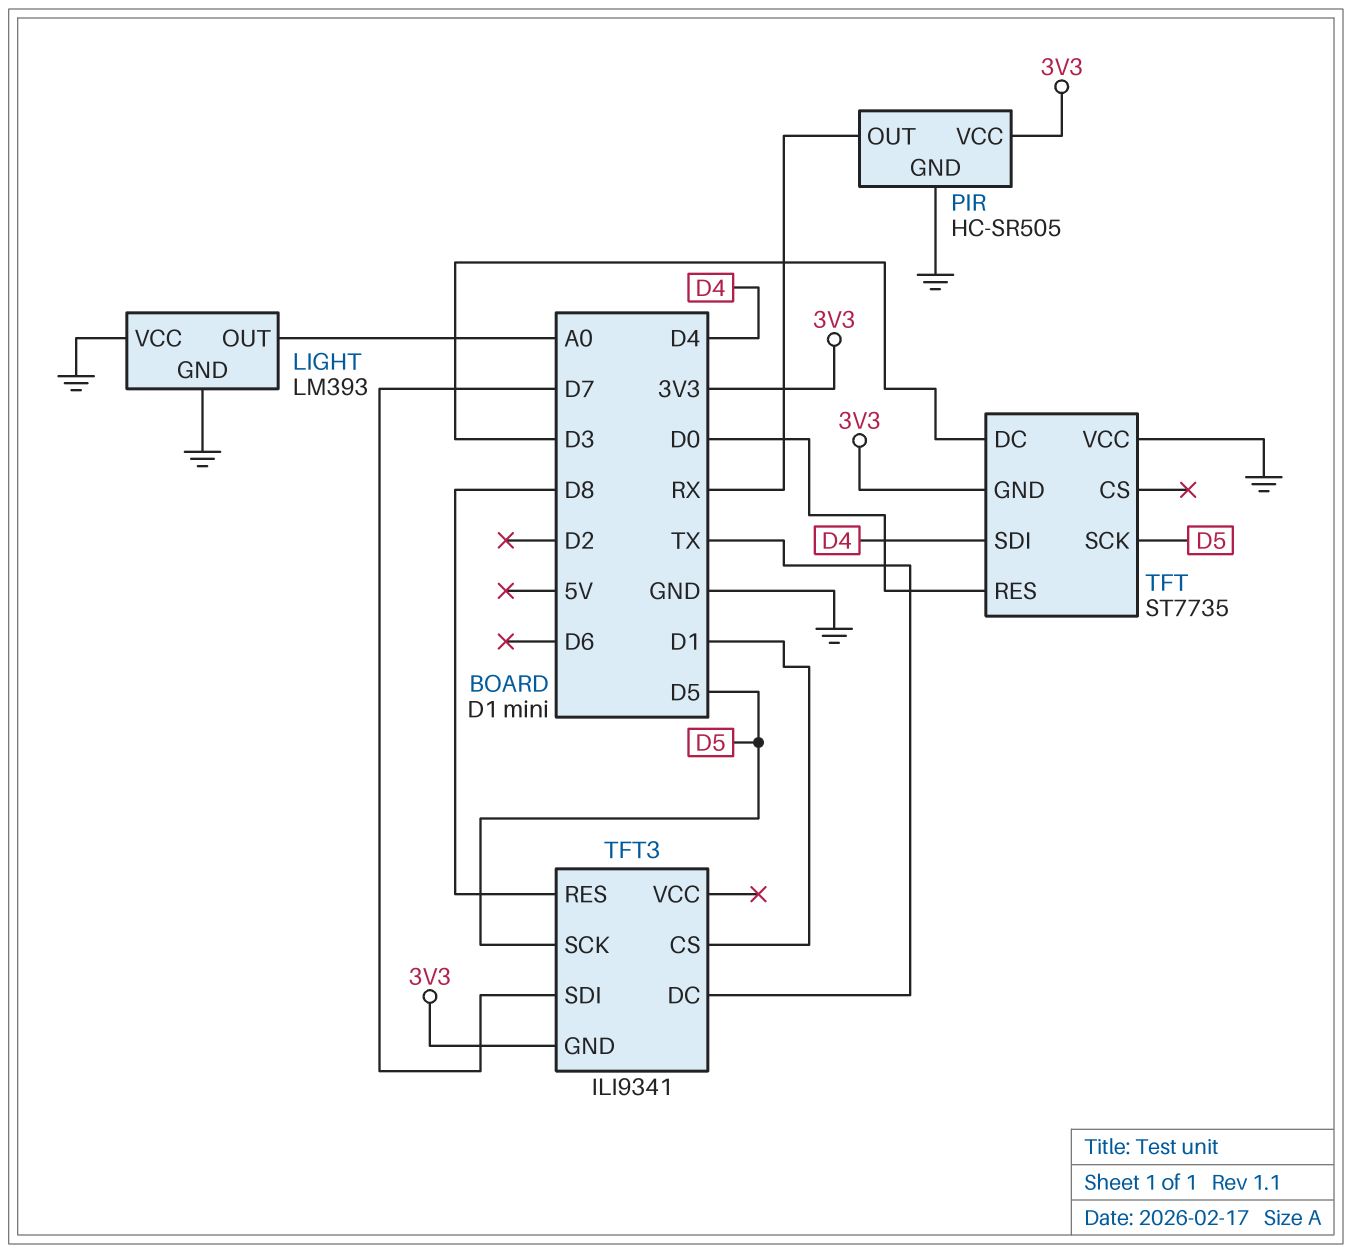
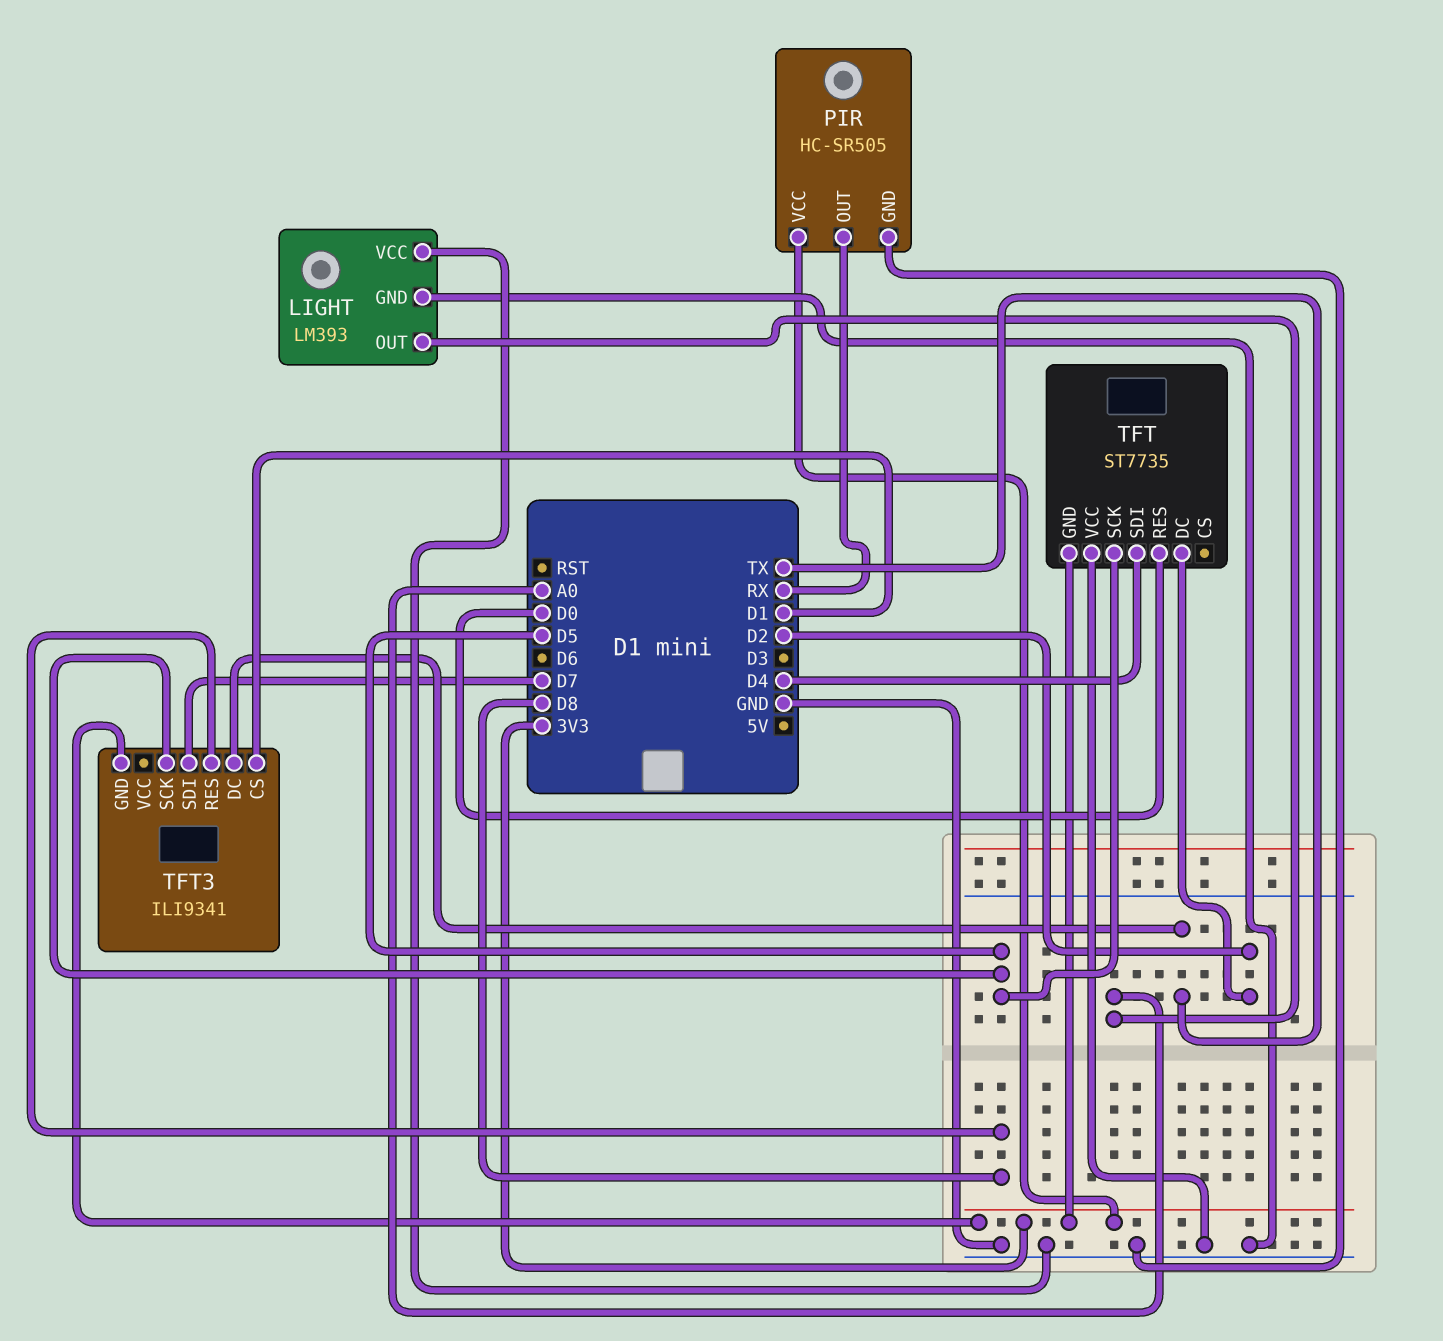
TFT pin DC: D3 -> D2

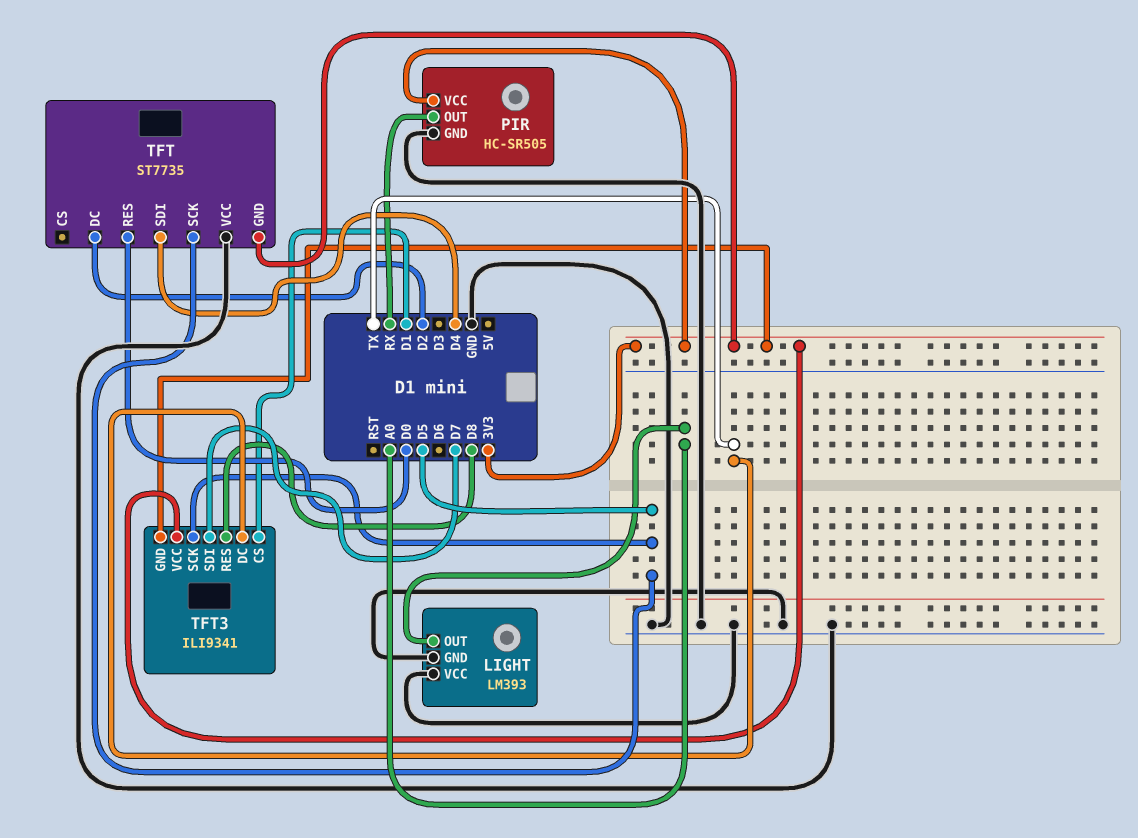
TFT3 pin VCC: none -> 3V3

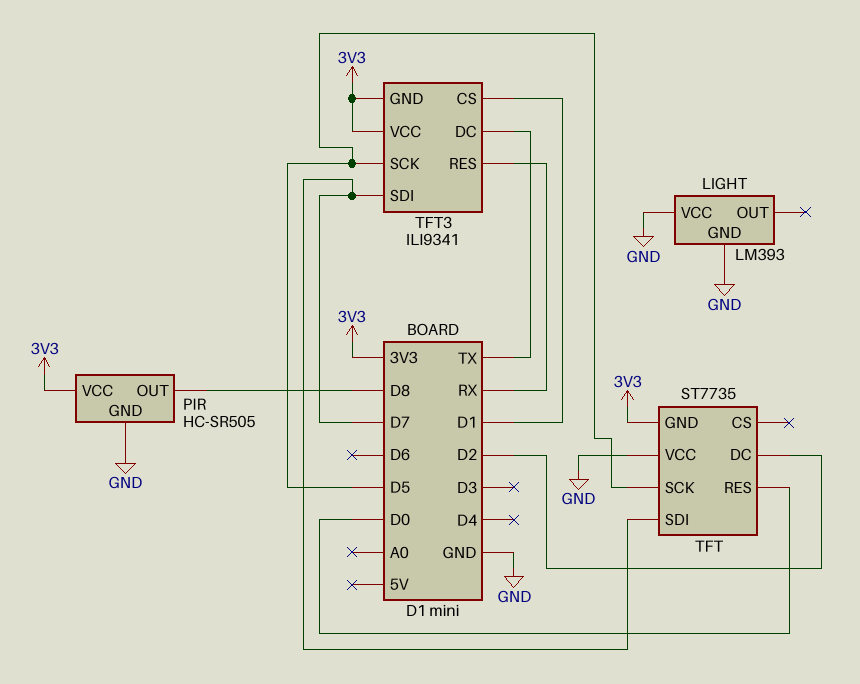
LIGHT pin OUT: A0 -> none
PIR pin OUT: RX -> D8
TFT pin SDI: D4 -> D7
TFT3 pin RES: D8 -> RX

